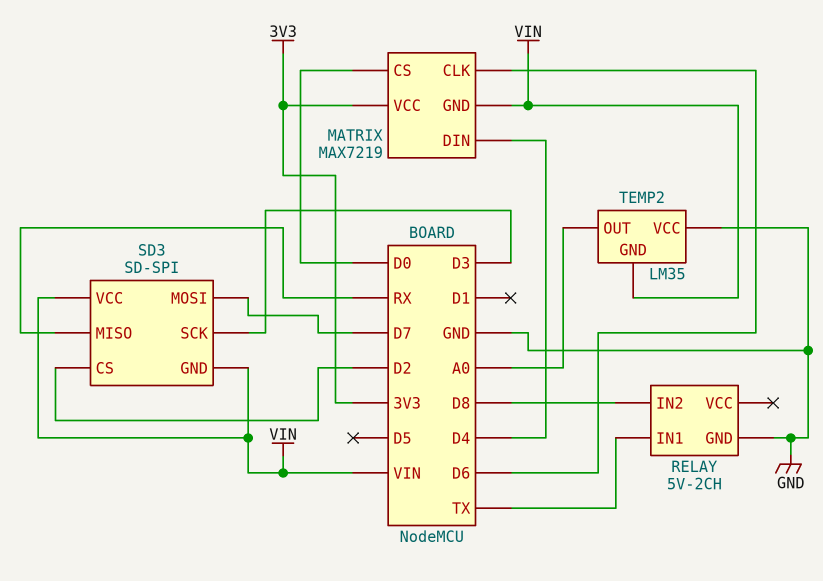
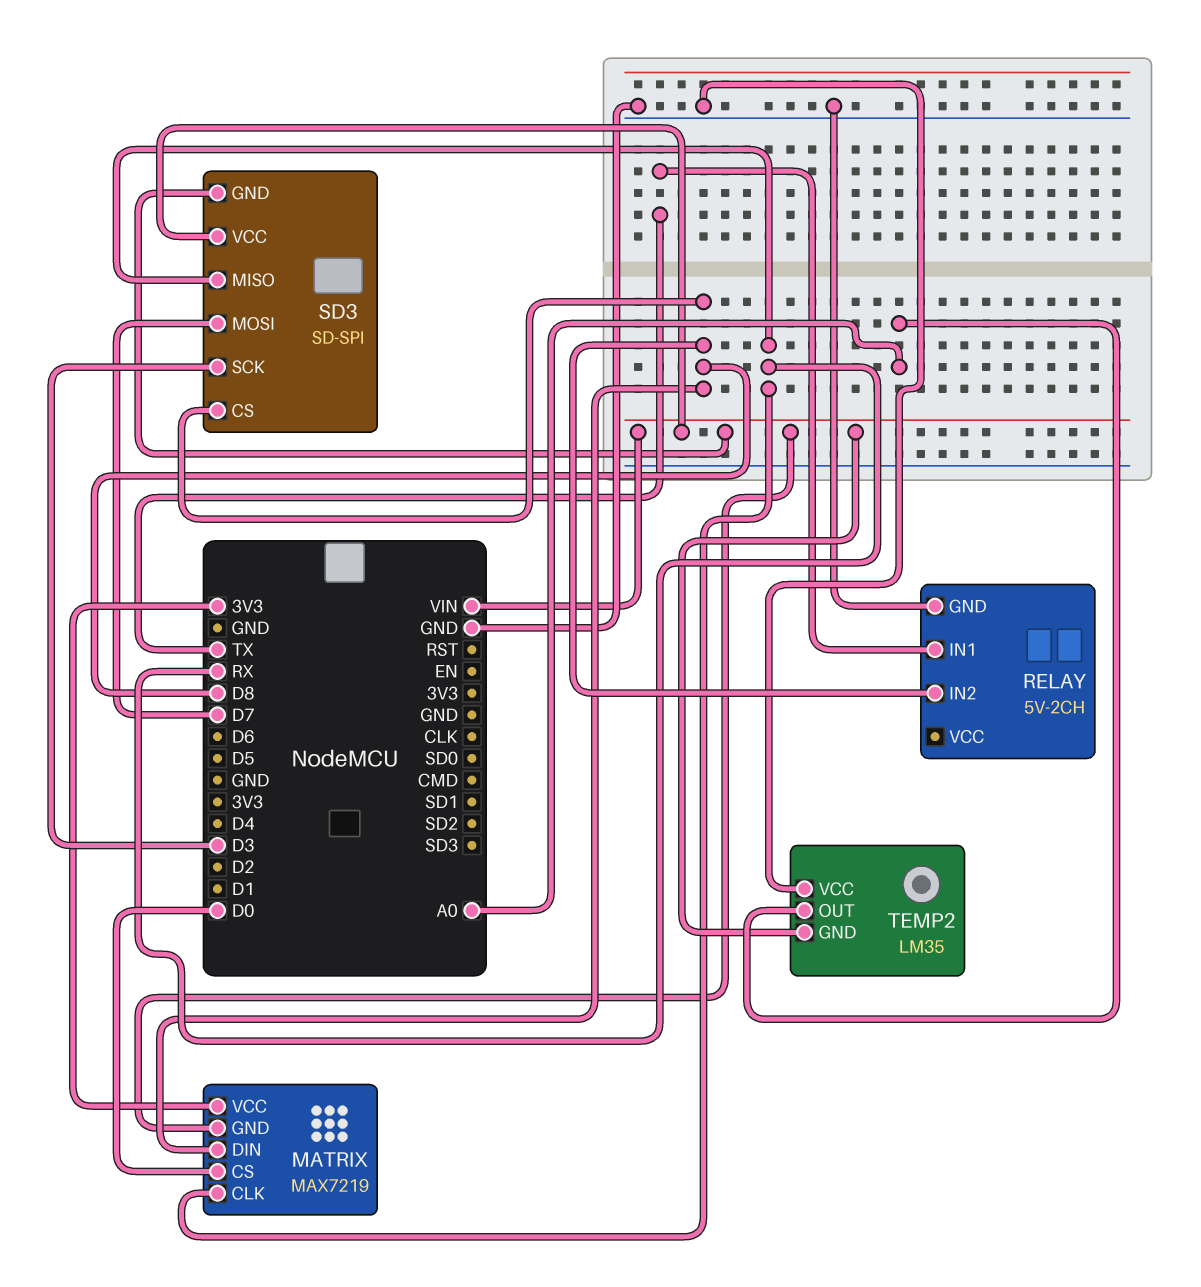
MATRIX pin CLK: D6 -> RX
MATRIX pin DIN: D4 -> D8
SD3 pin CS: D2 -> D8

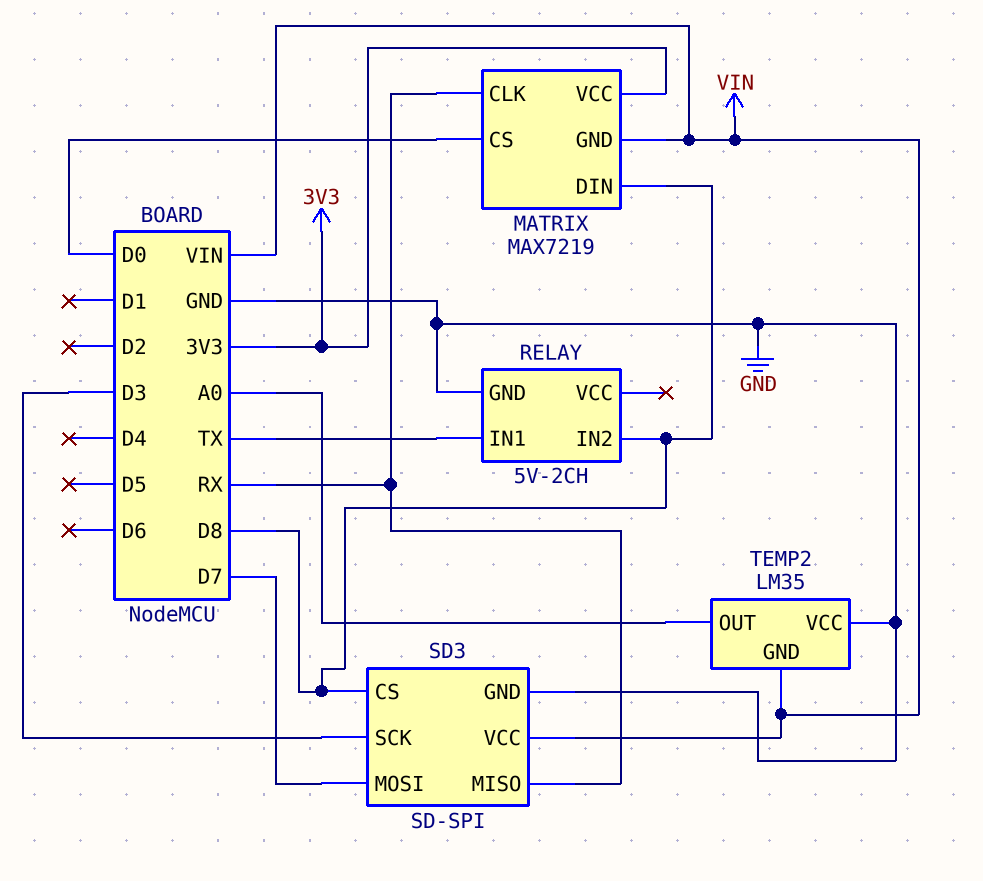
SD3 pin GND: VIN -> GND

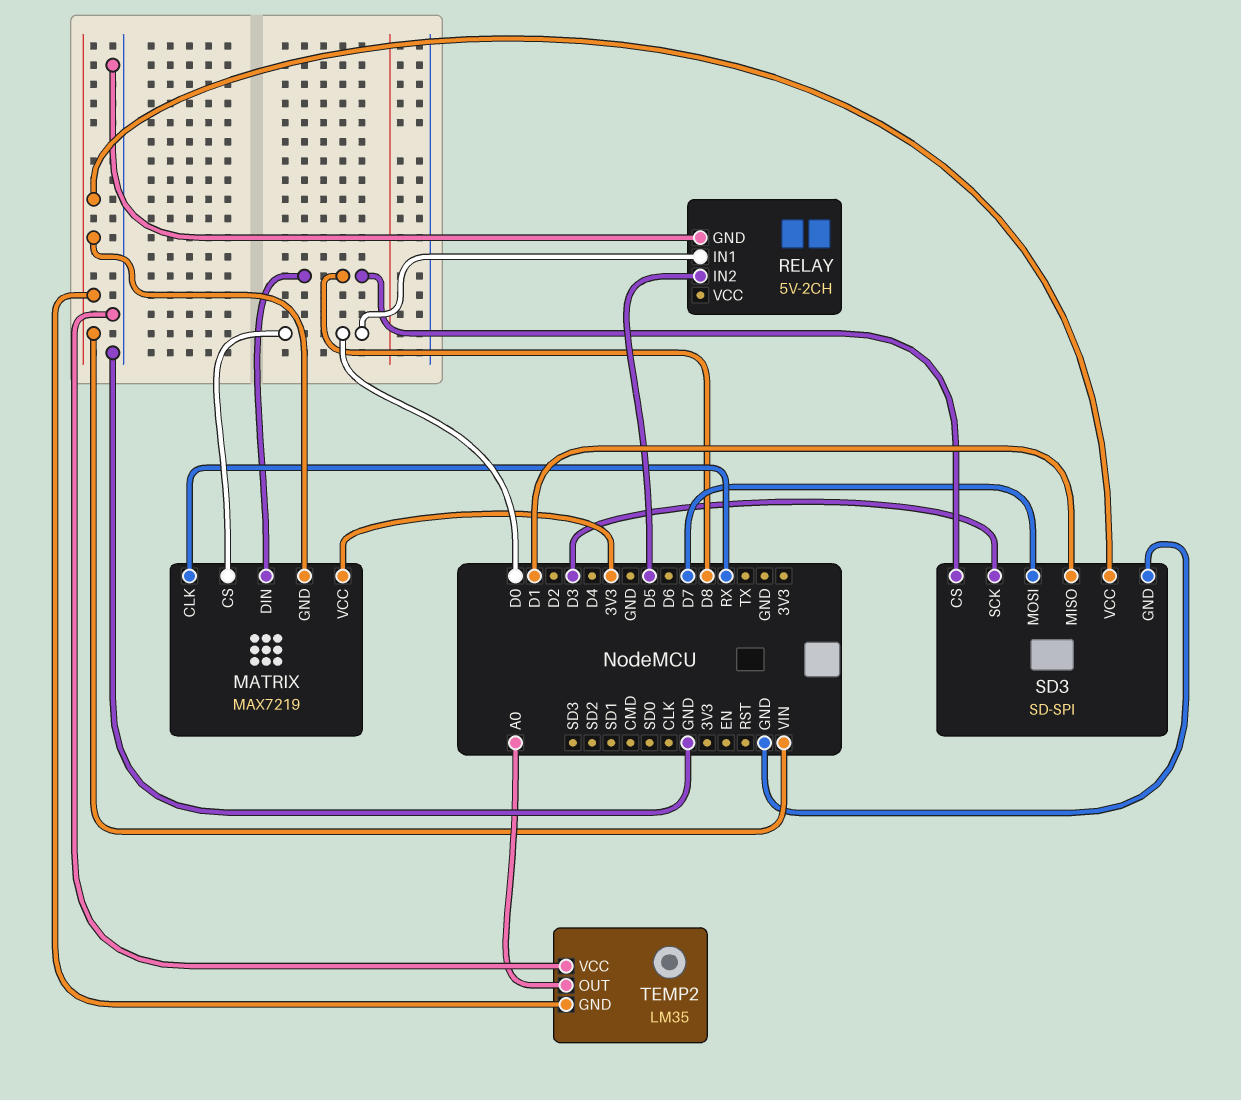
RELAY pin IN1: TX -> D0
RELAY pin IN2: D8 -> D5
SD3 pin MISO: RX -> D1

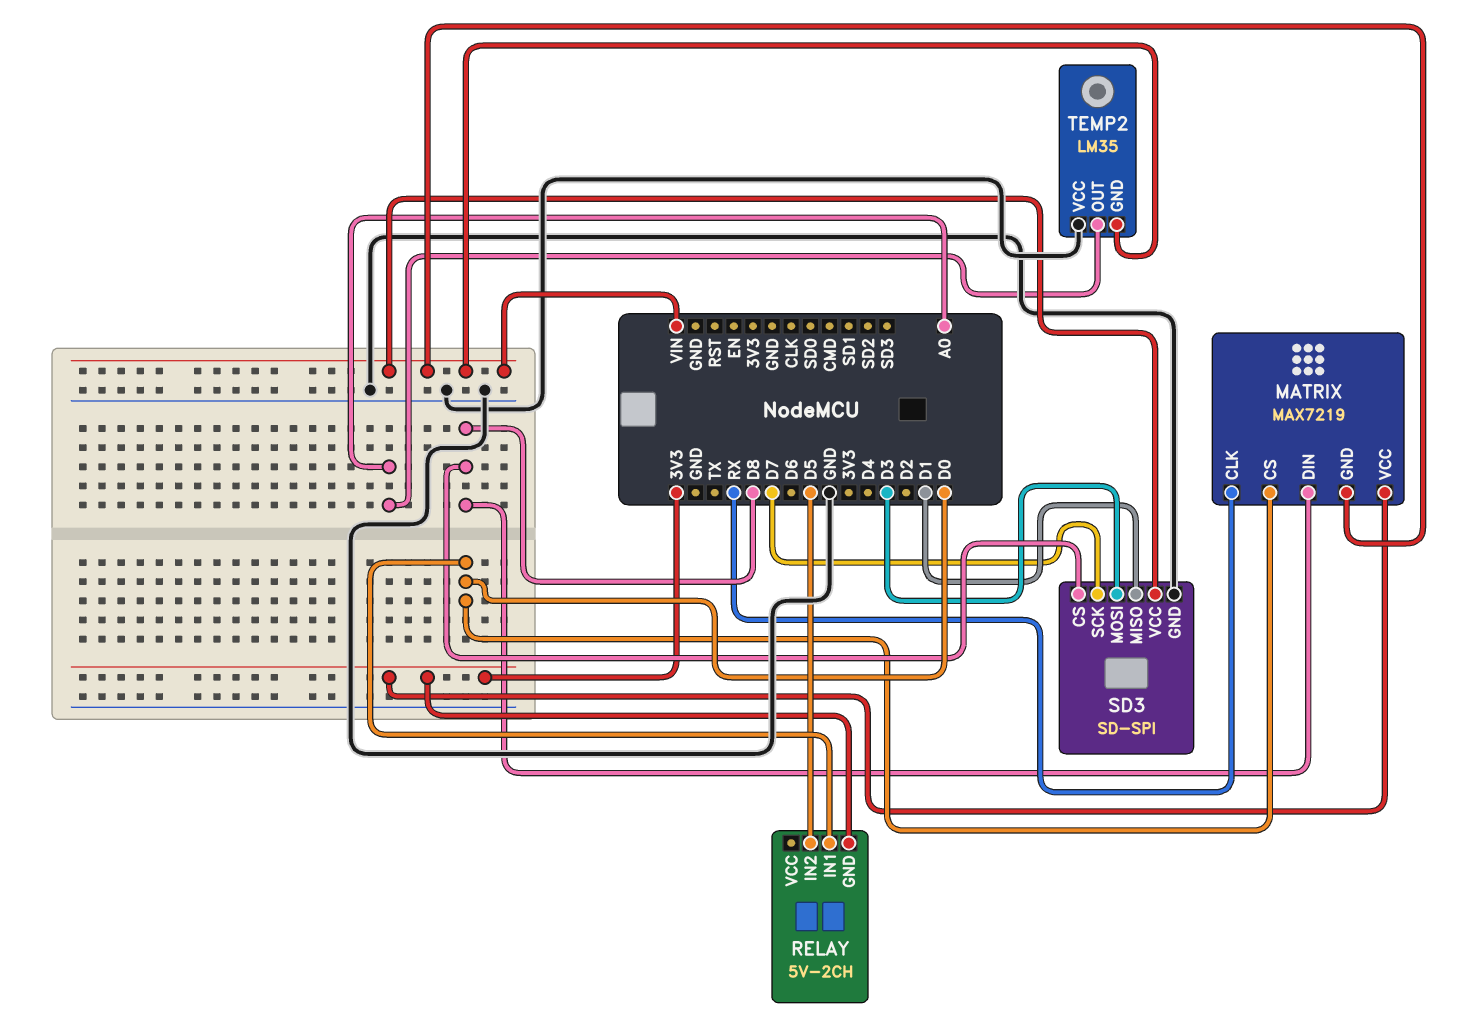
RELAY pin GND: GND -> 3V3
SD3 pin MOSI: D7 -> D3
SD3 pin SCK: D3 -> D7

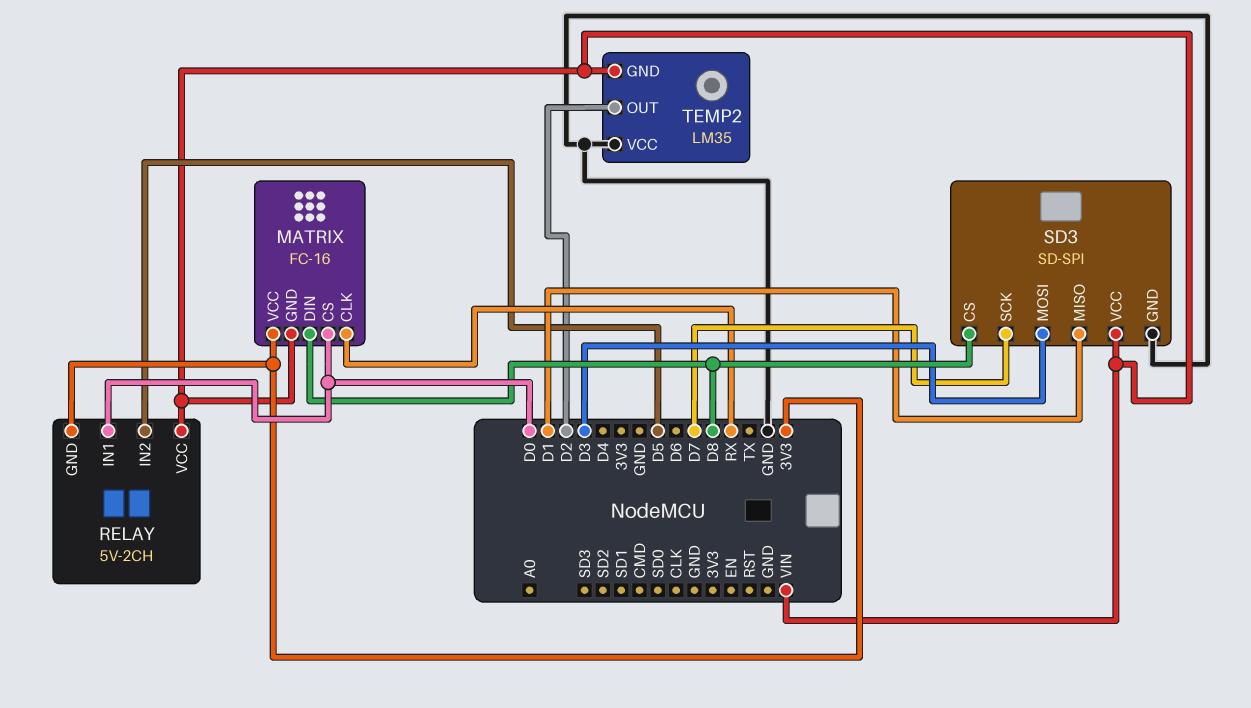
MATRIX: MAX7219 -> FC-16
RELAY pin VCC: none -> VIN
TEMP2 pin OUT: A0 -> D2

